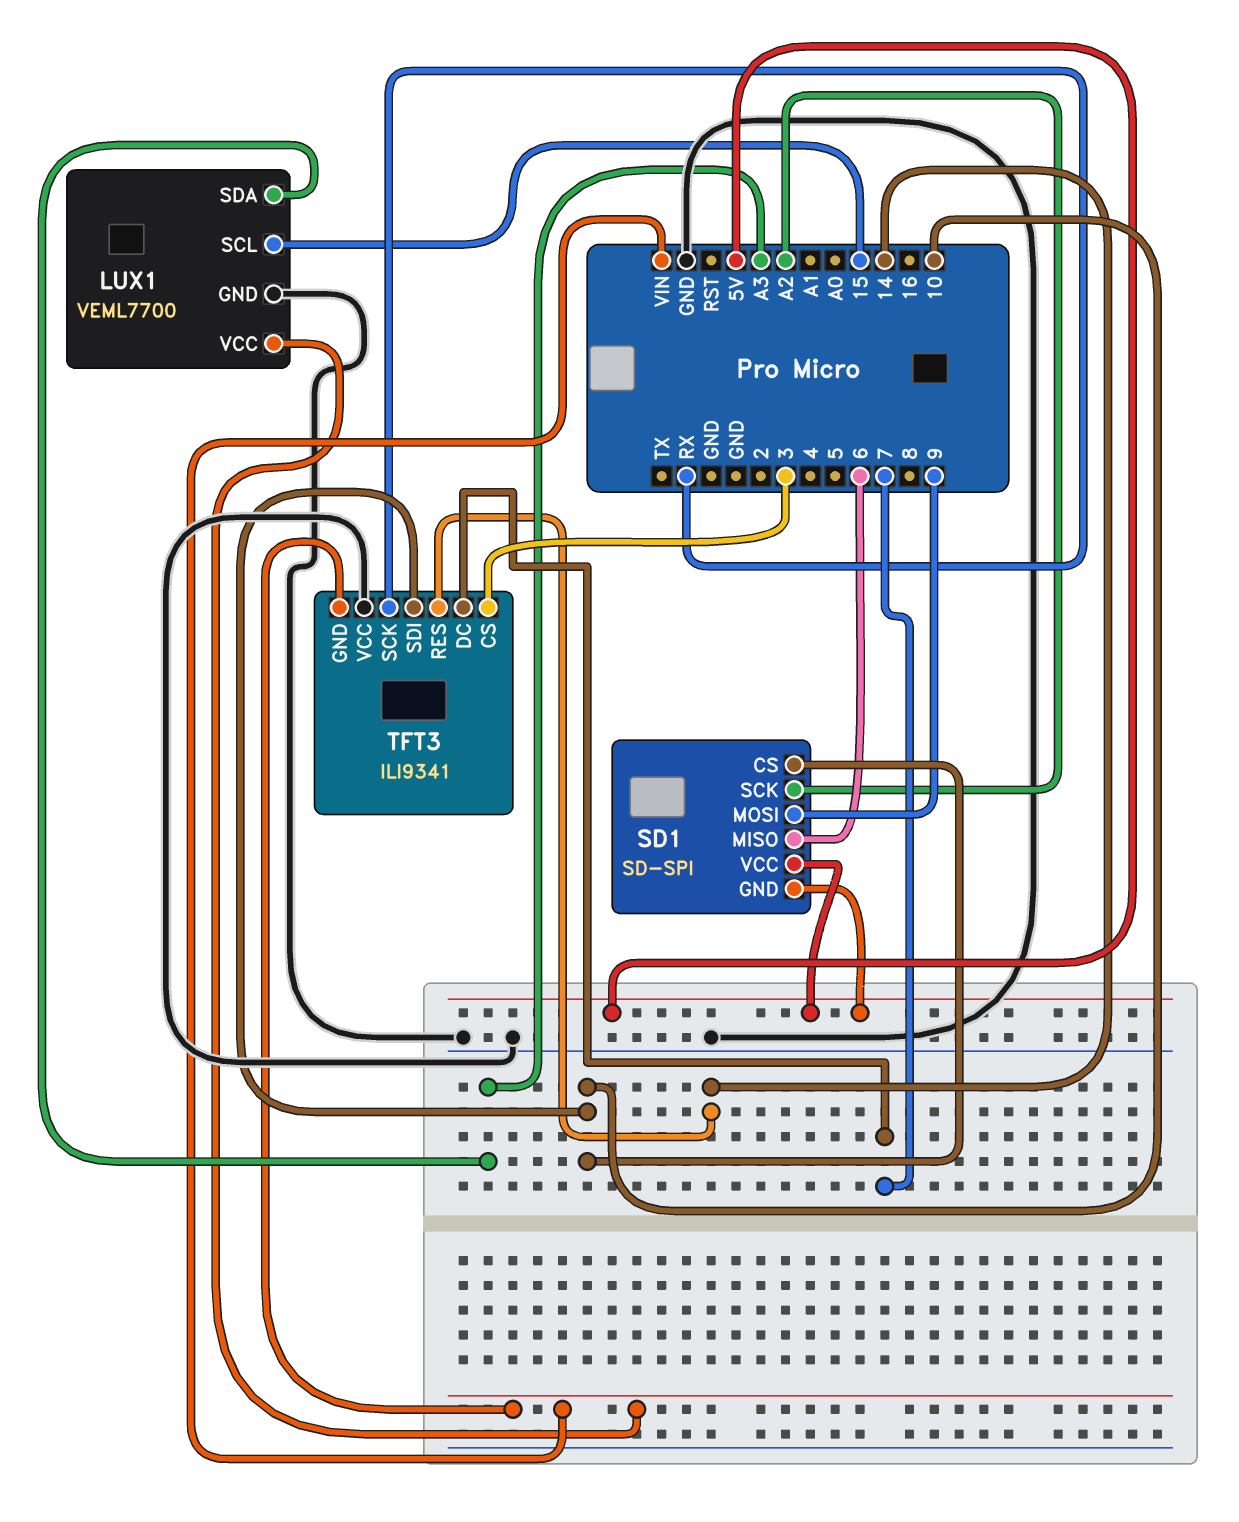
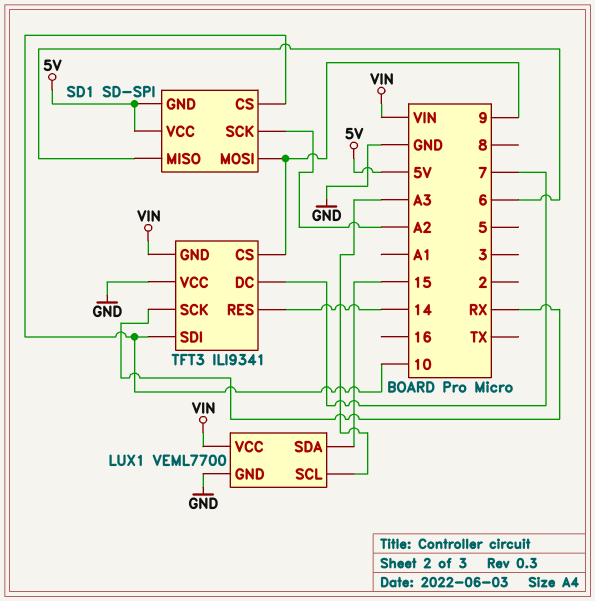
LUX1 pin SCL: 15 -> A3
LUX1 pin SDA: A3 -> 15
TFT3 pin CS: 3 -> 9

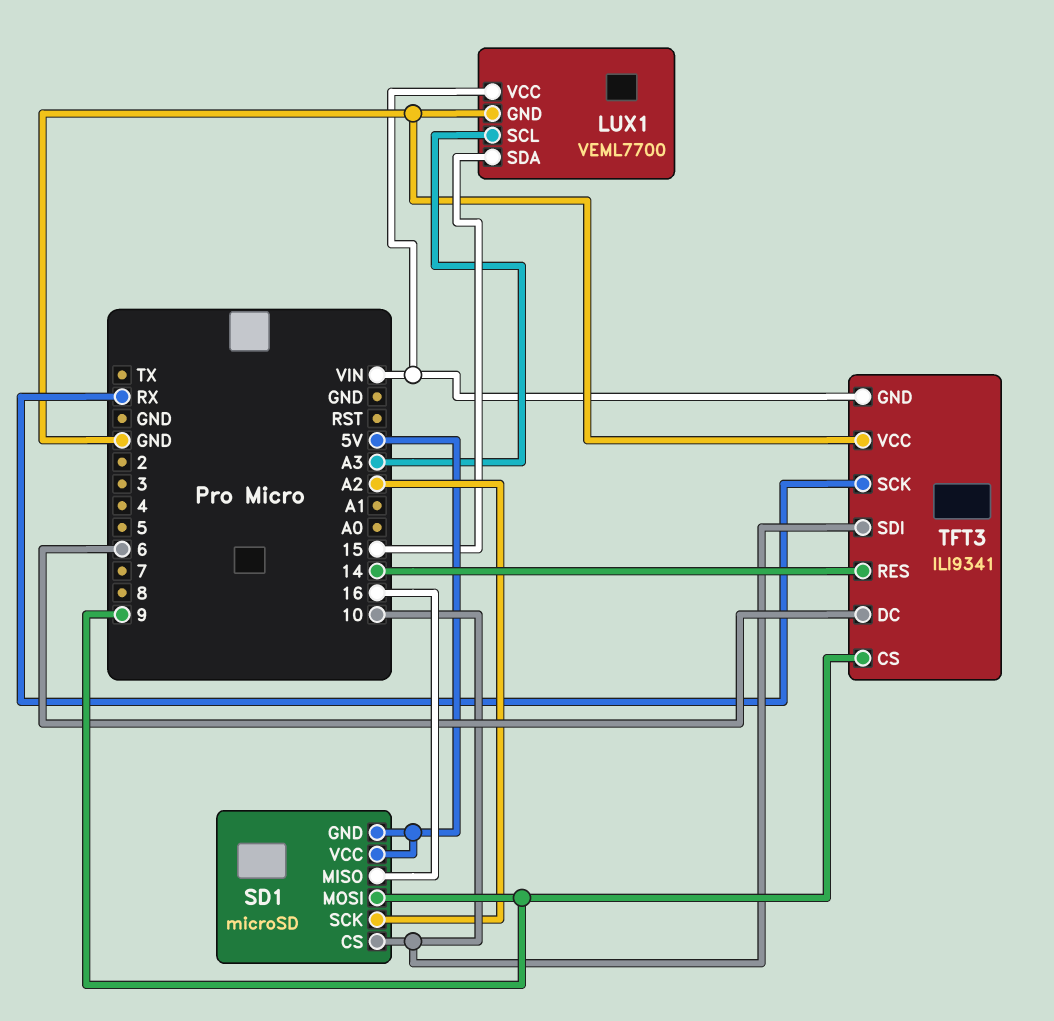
SD1: SD-SPI -> microSD
SD1 pin MISO: 6 -> 16
TFT3 pin DC: 7 -> 6

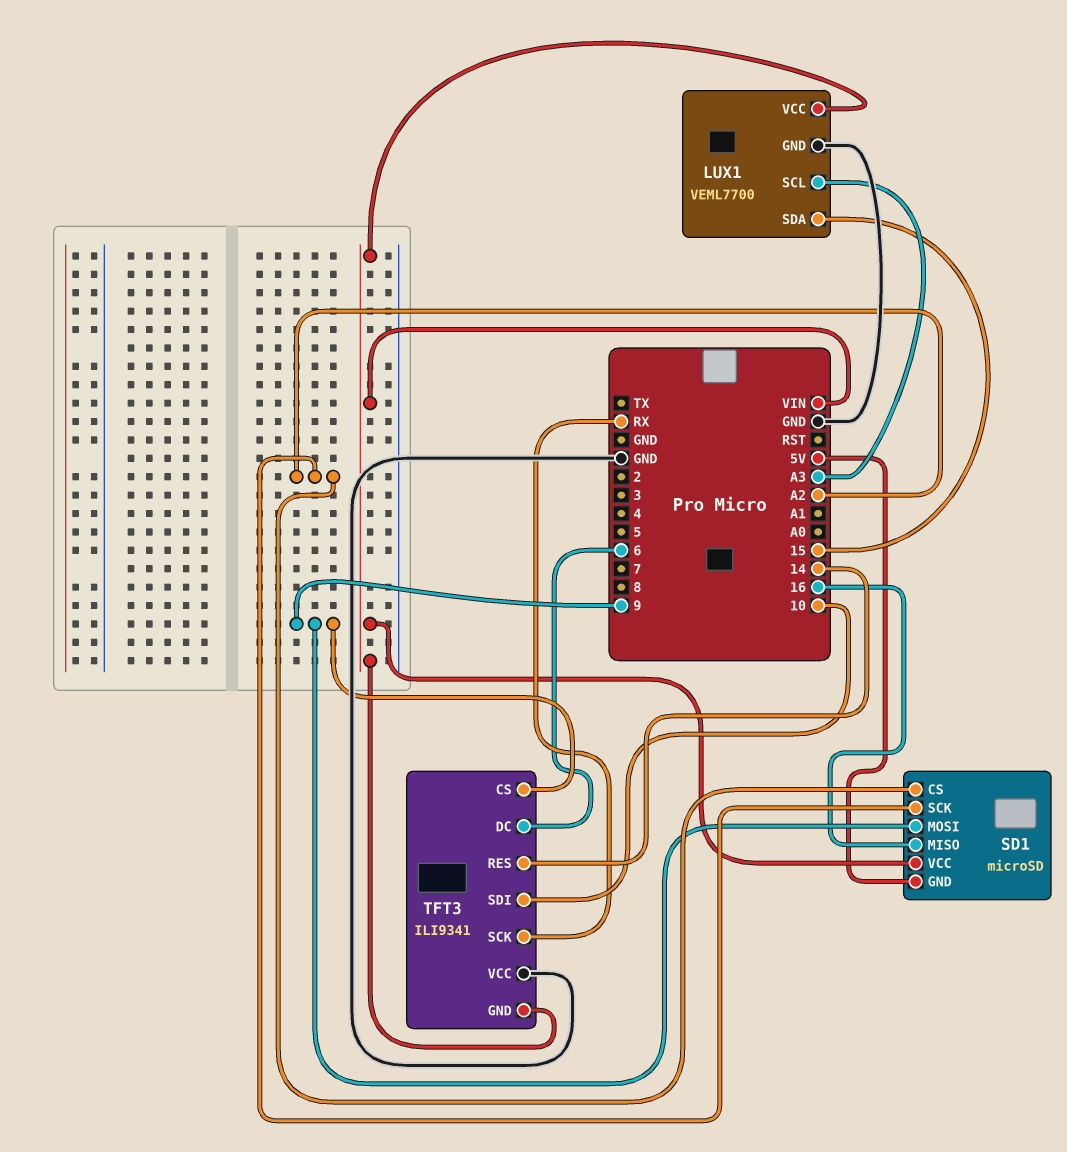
SD1 pin CS: 10 -> A2
SD1 pin VCC: 5V -> VIN

